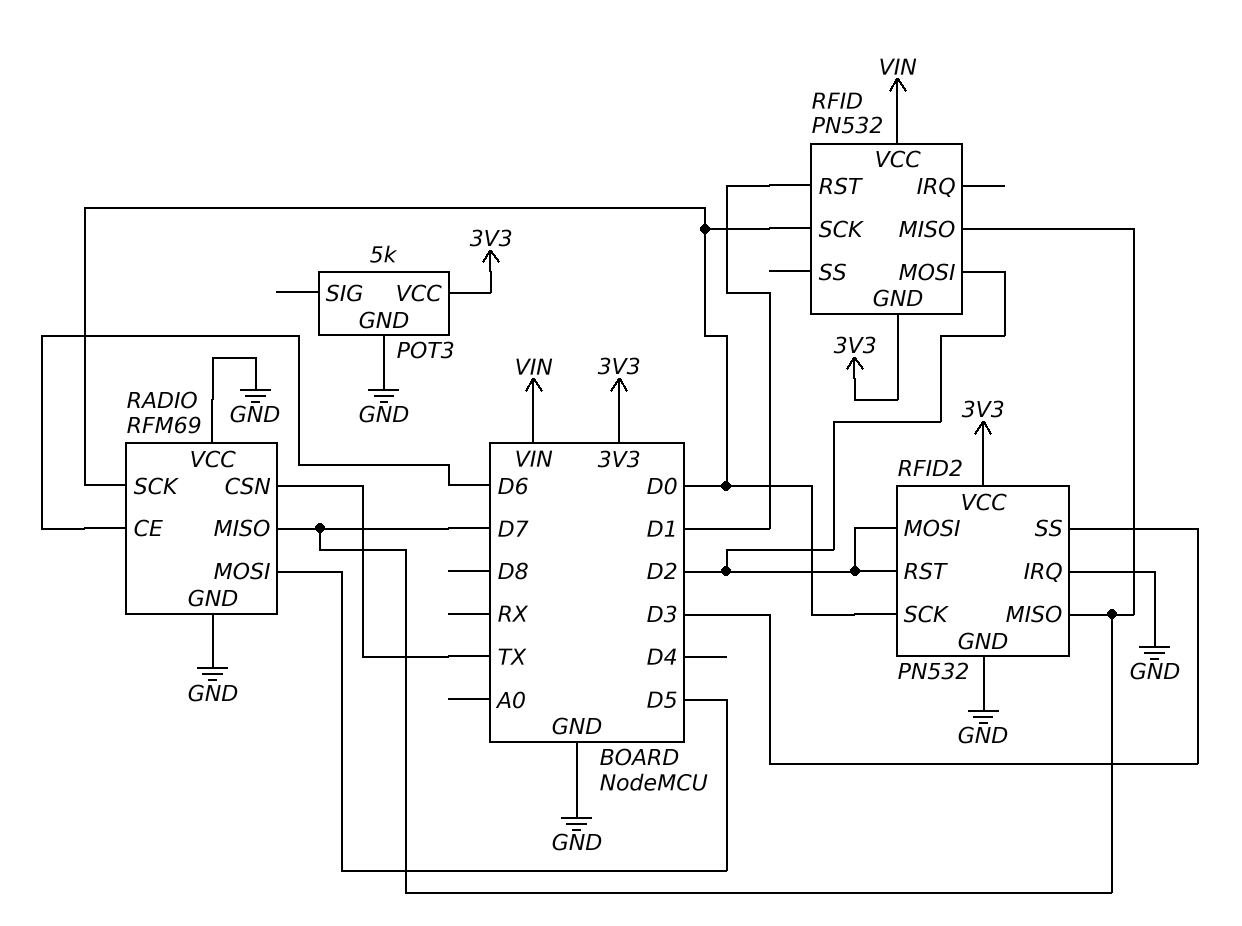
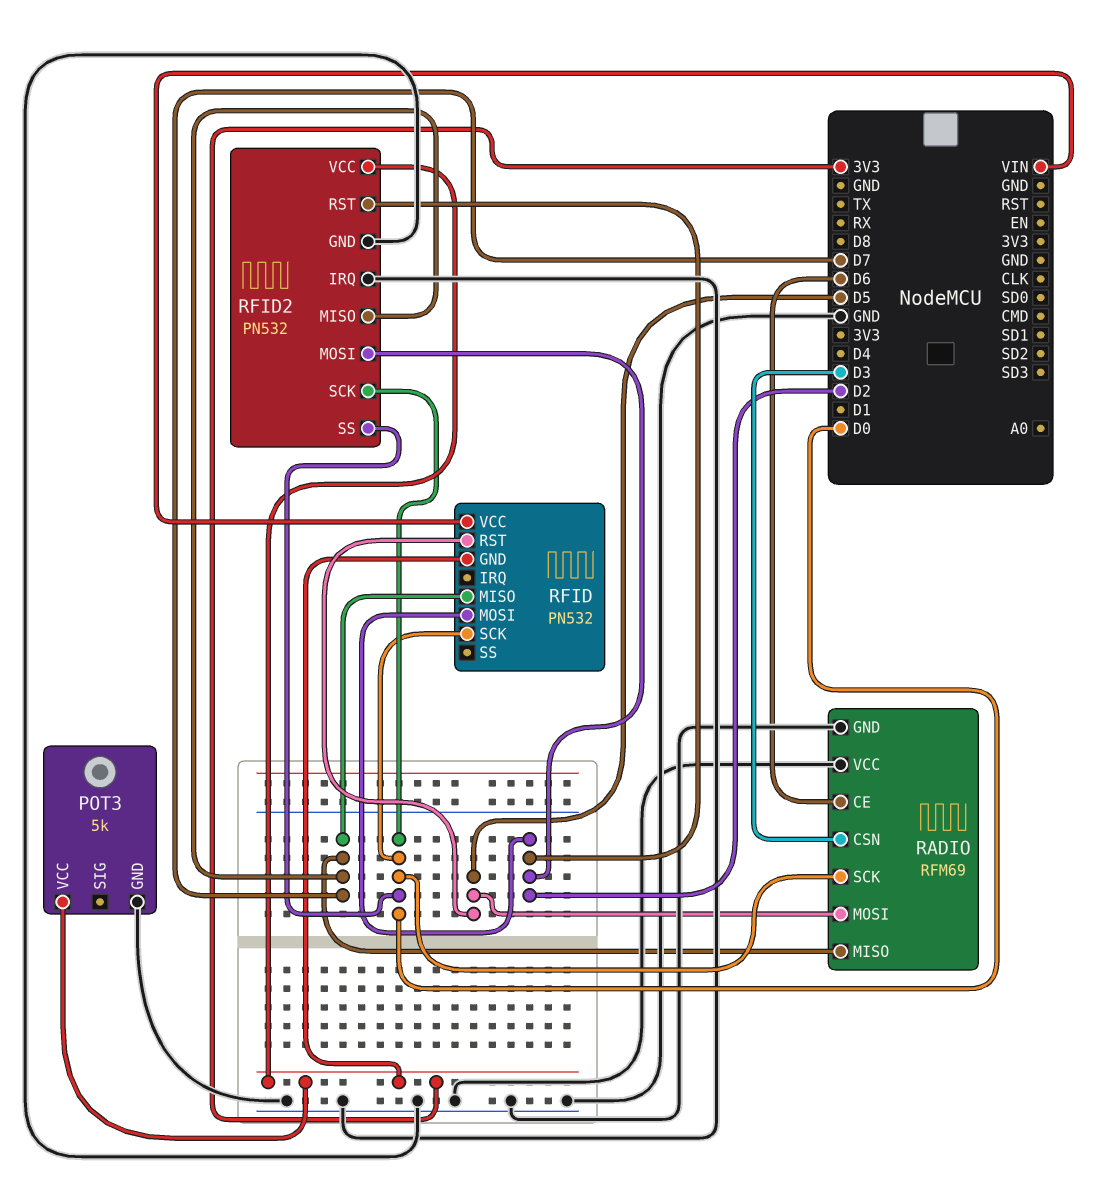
RADIO pin CSN: TX -> D3
RFID pin RST: D1 -> D5
RFID2 pin SS: D3 -> D0

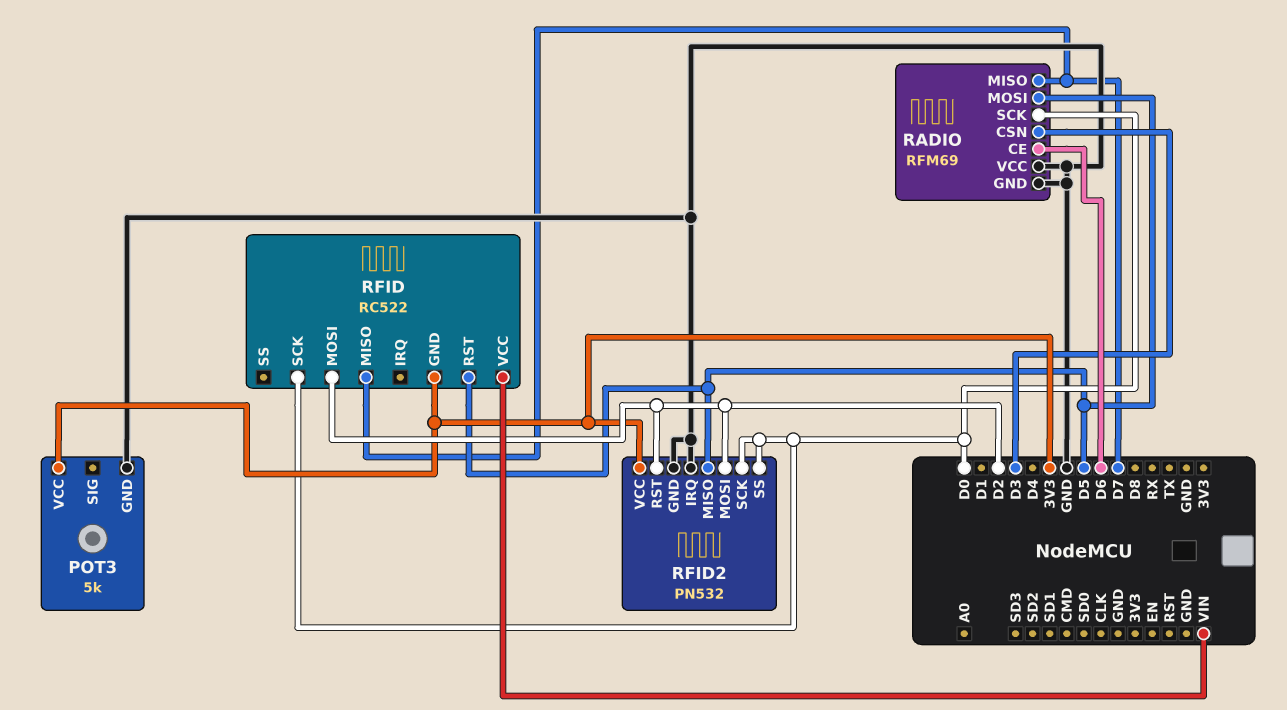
RFID: PN532 -> RC522
RFID2 pin MISO: D7 -> D5

